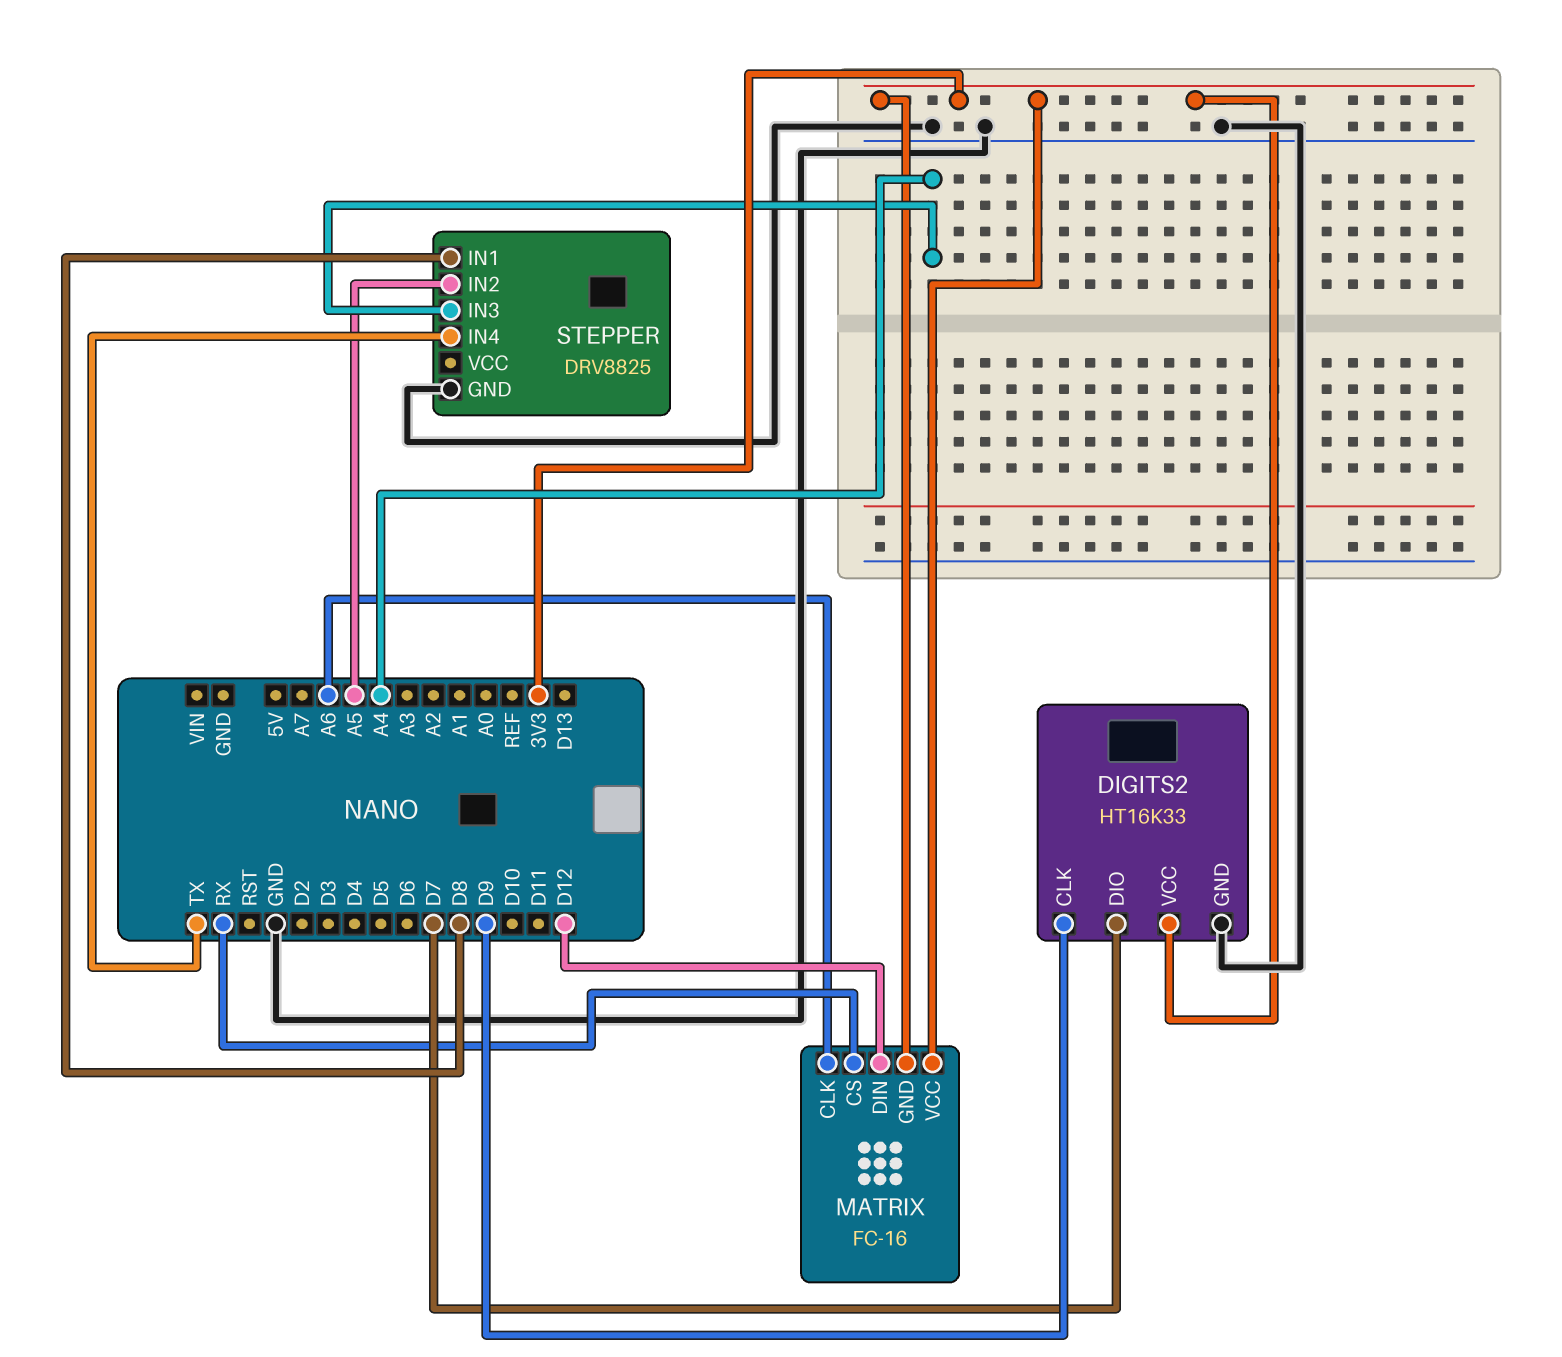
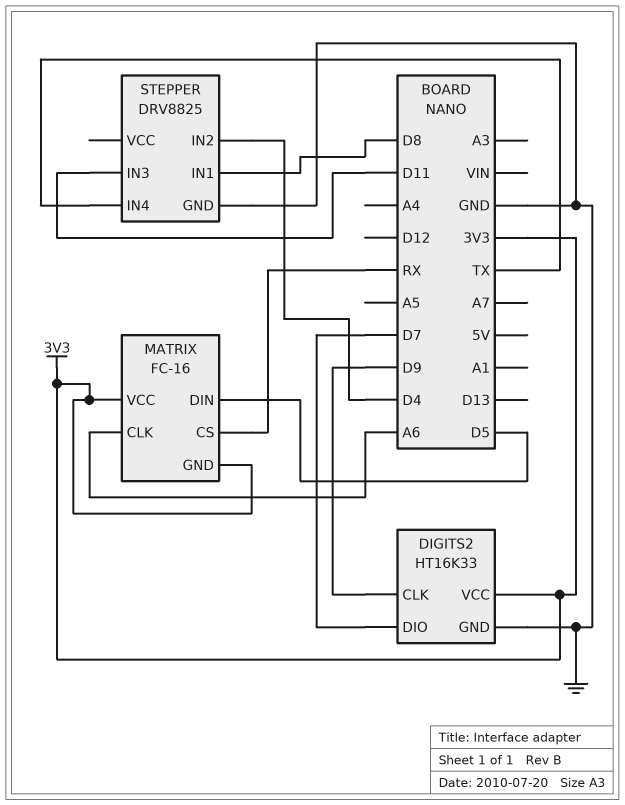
MATRIX pin DIN: D12 -> D5
STEPPER pin IN2: A5 -> D4
STEPPER pin IN3: A4 -> D11

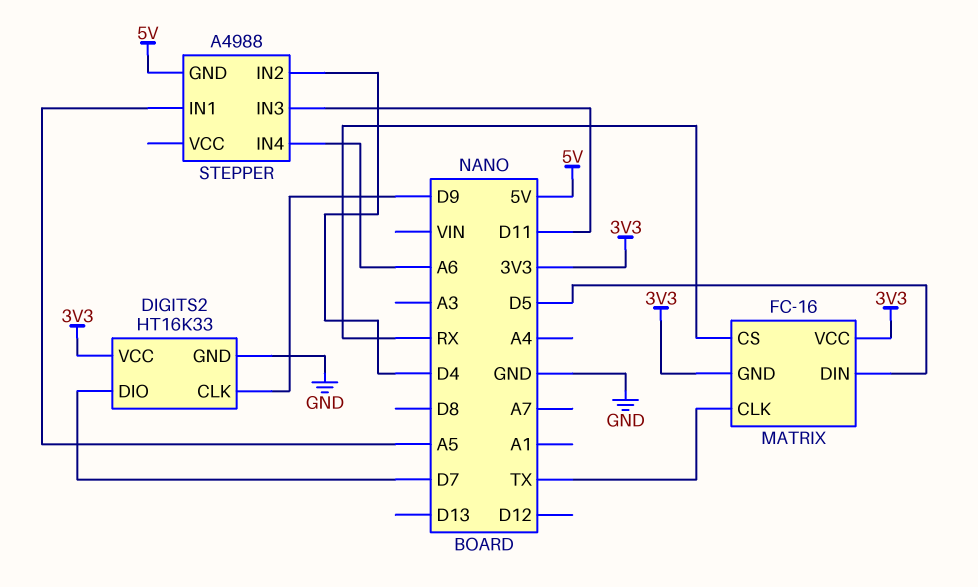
MATRIX pin CLK: A6 -> TX
STEPPER: DRV8825 -> A4988
STEPPER pin GND: GND -> 5V
STEPPER pin IN1: D8 -> A5
STEPPER pin IN4: TX -> A6

